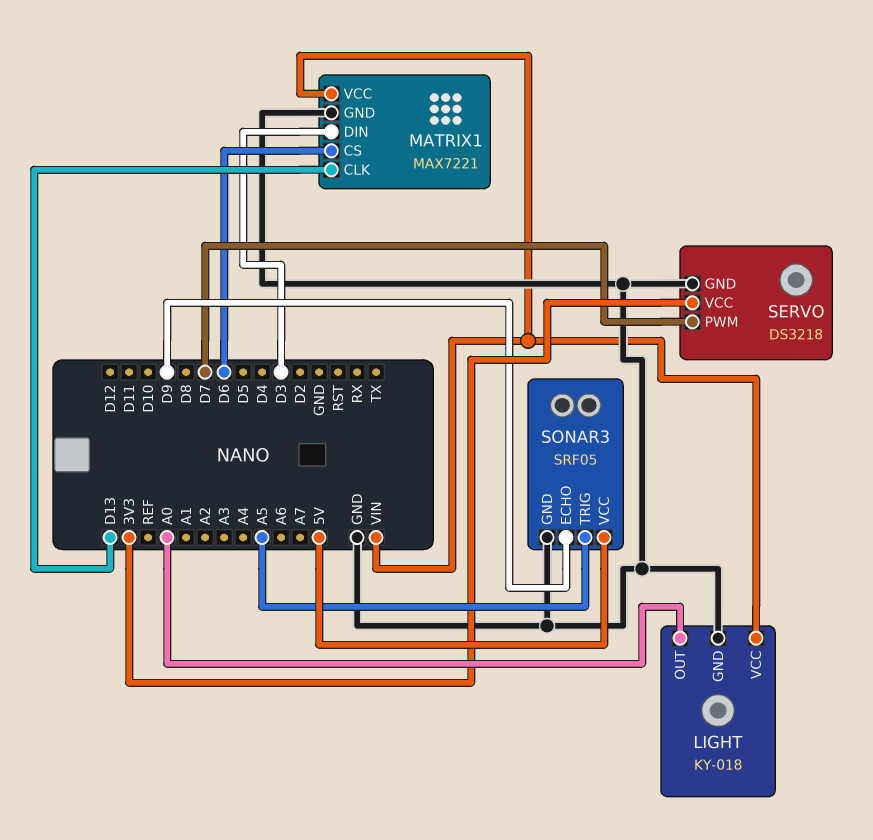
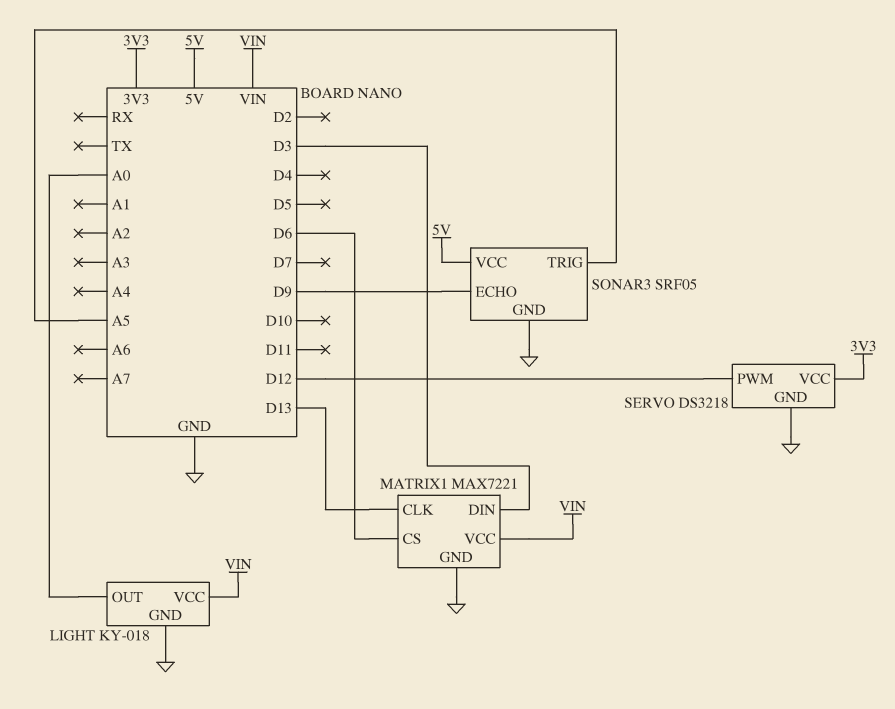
SERVO pin PWM: D7 -> D12

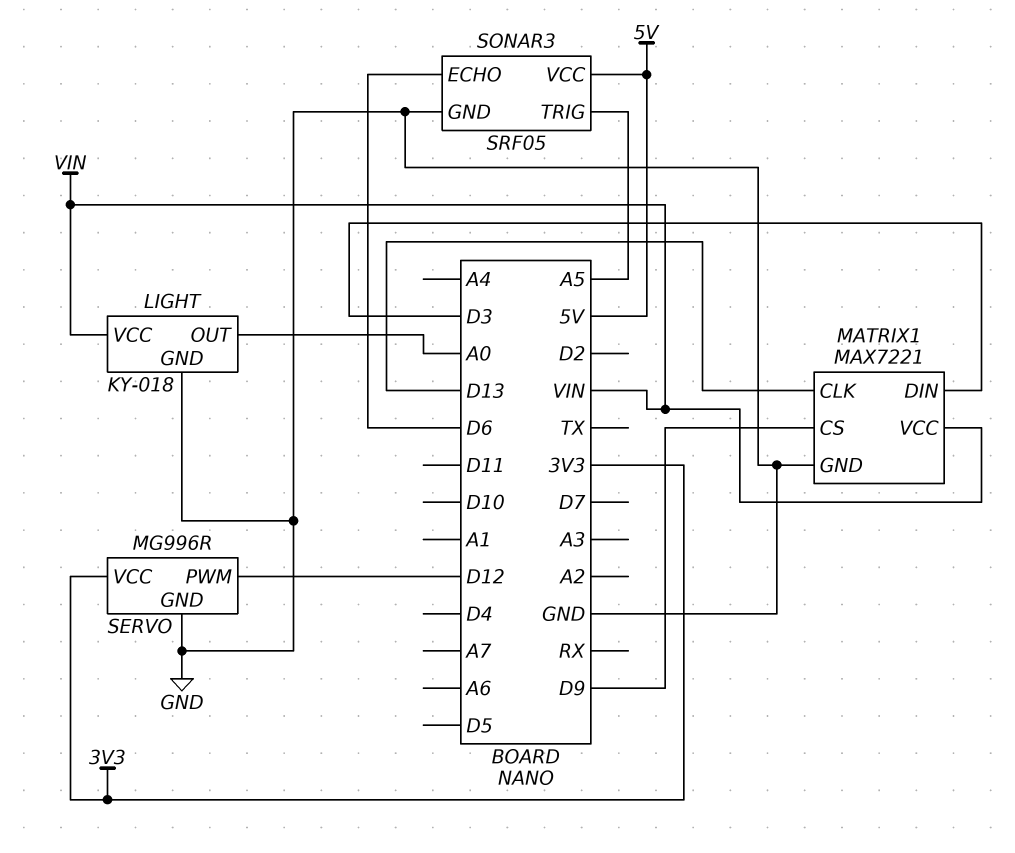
MATRIX1 pin CS: D6 -> D9
SERVO: DS3218 -> MG996R
SONAR3 pin ECHO: D9 -> D6

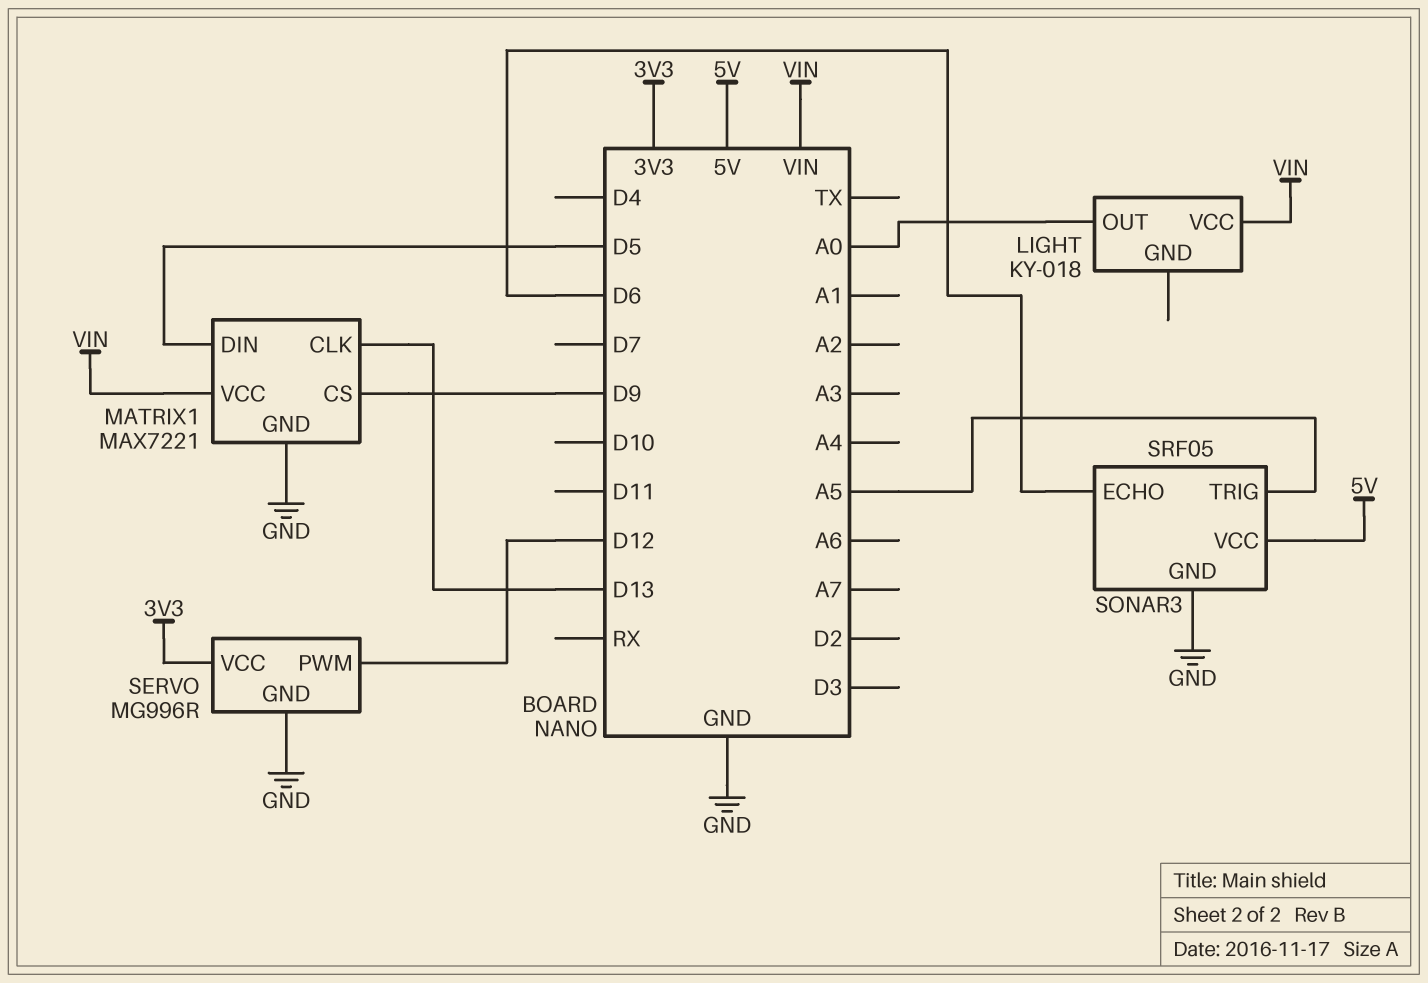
LIGHT pin GND: GND -> none
MATRIX1 pin DIN: D3 -> D5

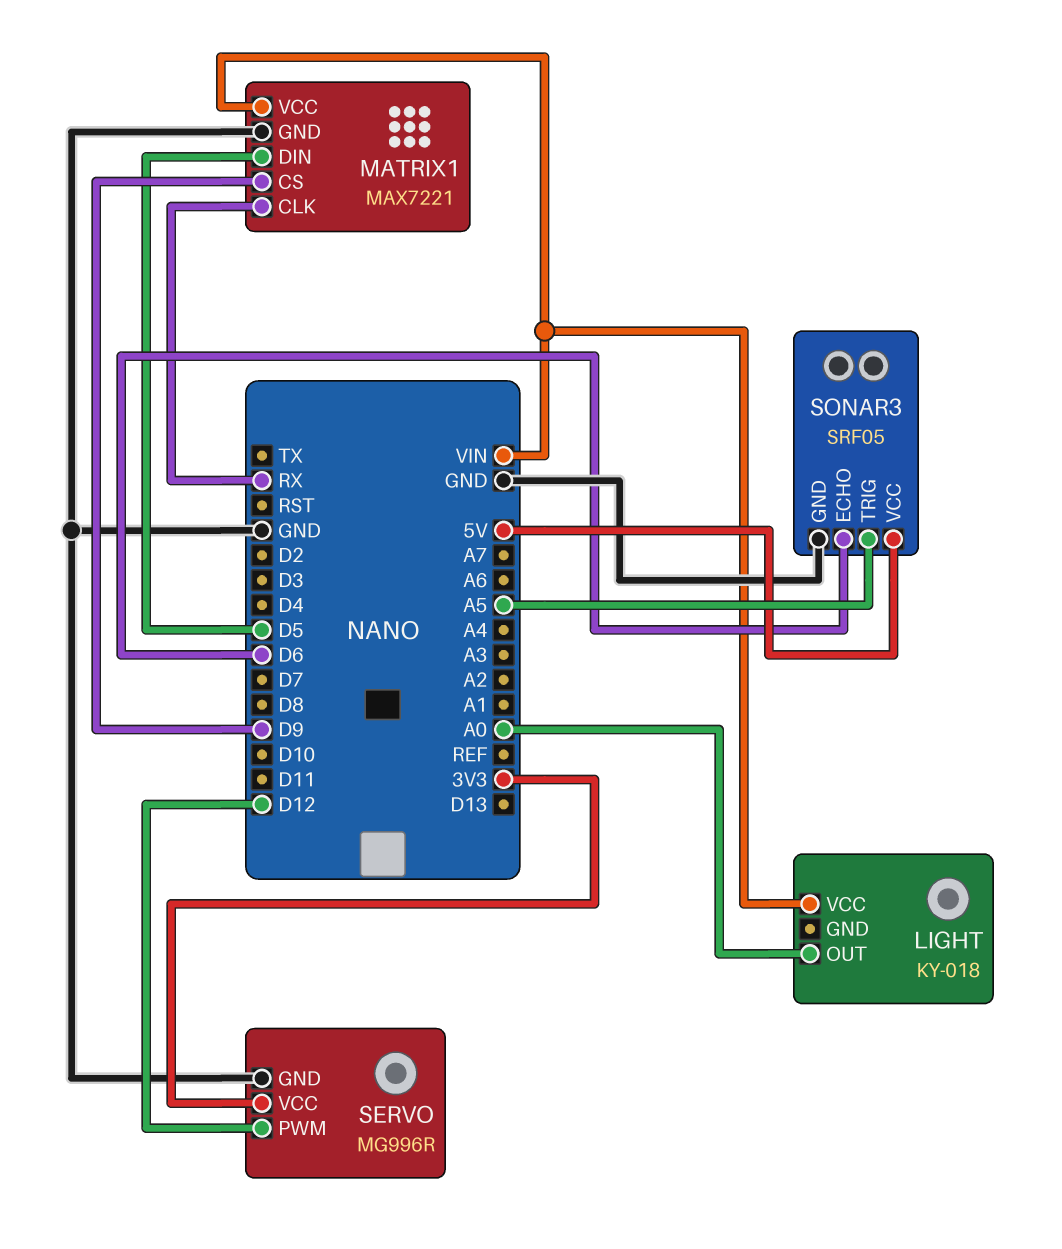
MATRIX1 pin CLK: D13 -> RX

